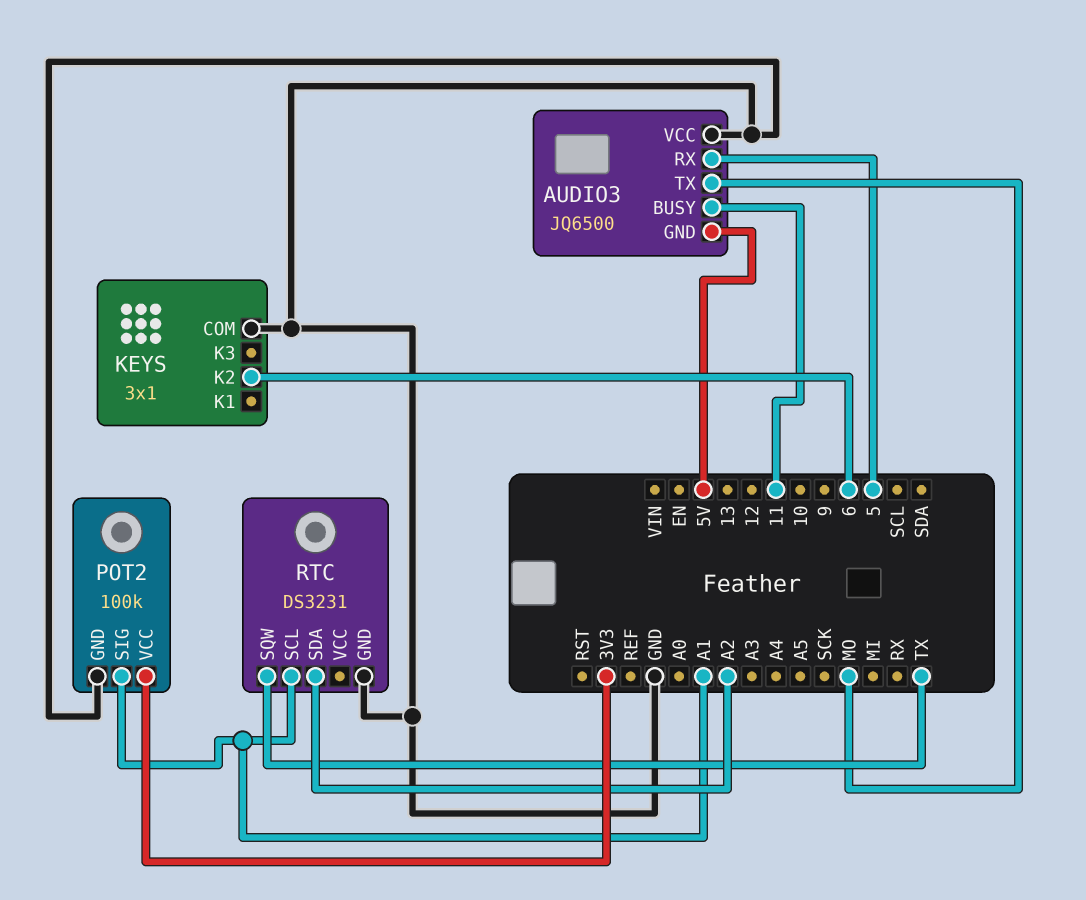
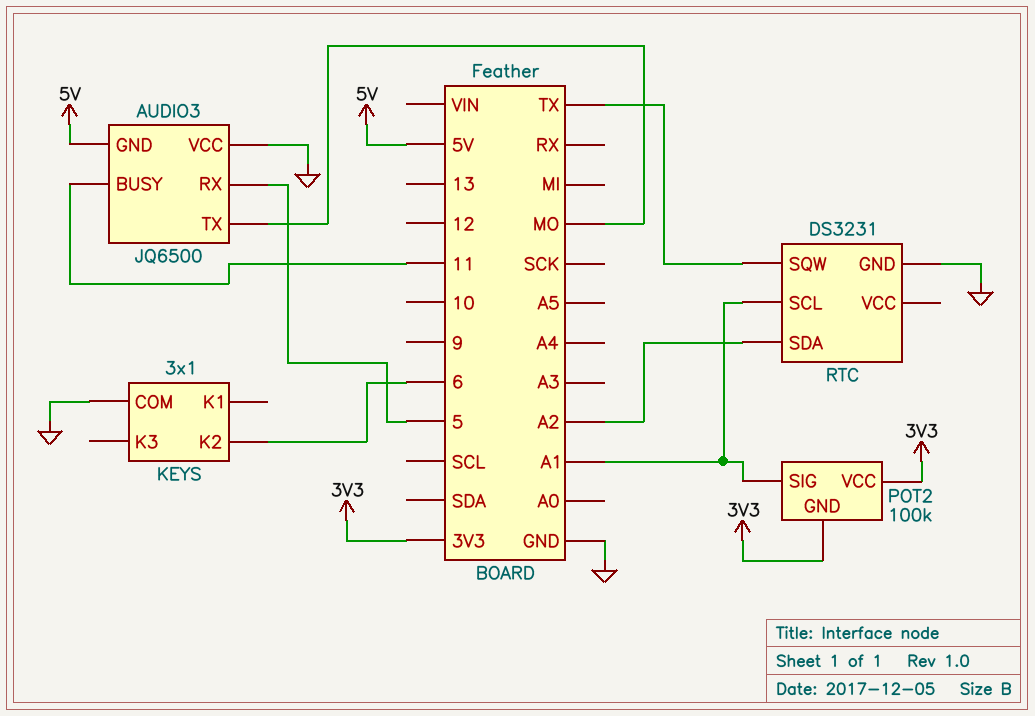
POT2 pin GND: GND -> 3V3

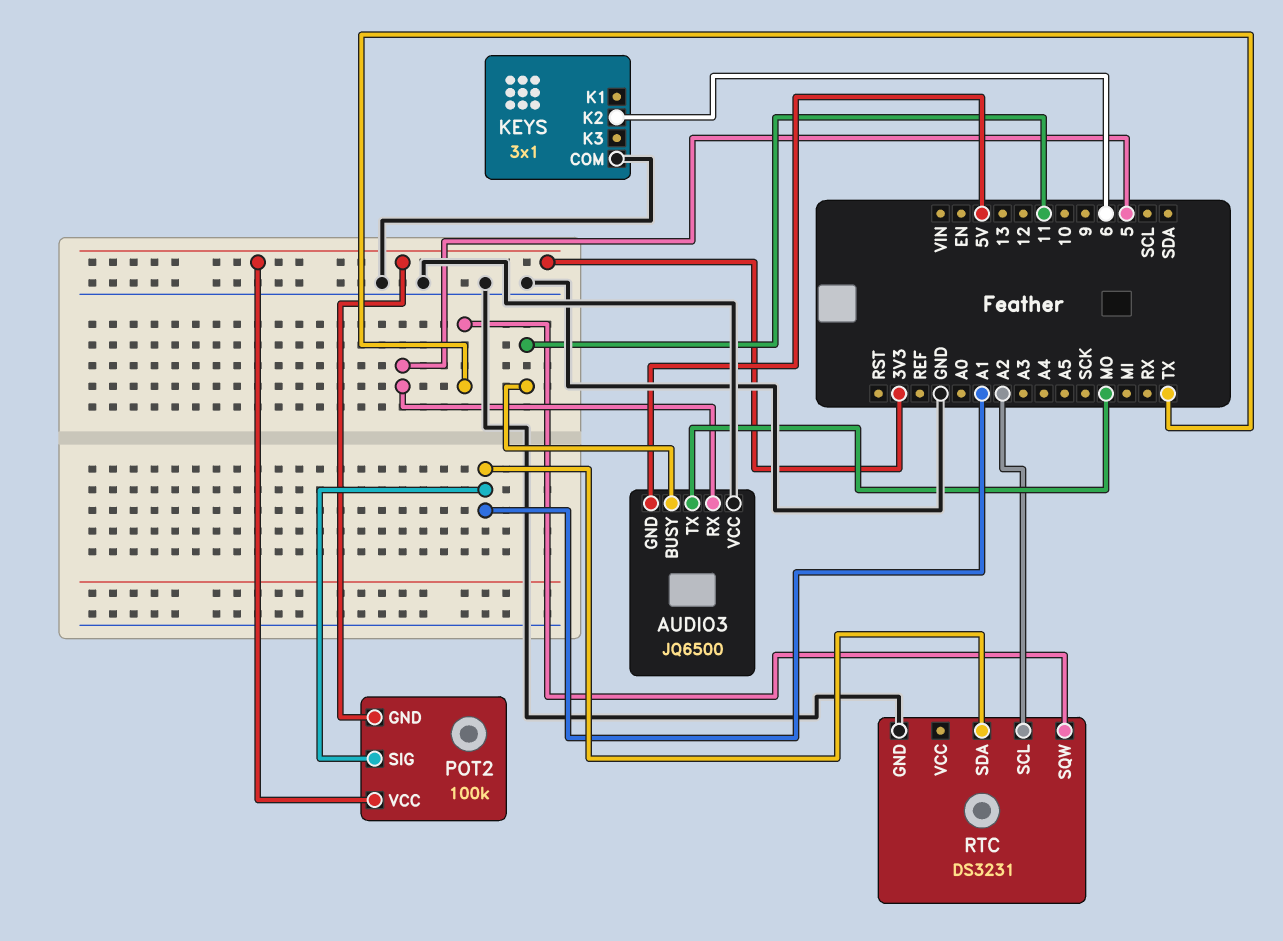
RTC pin SCL: A1 -> A2
RTC pin SDA: A2 -> A1

